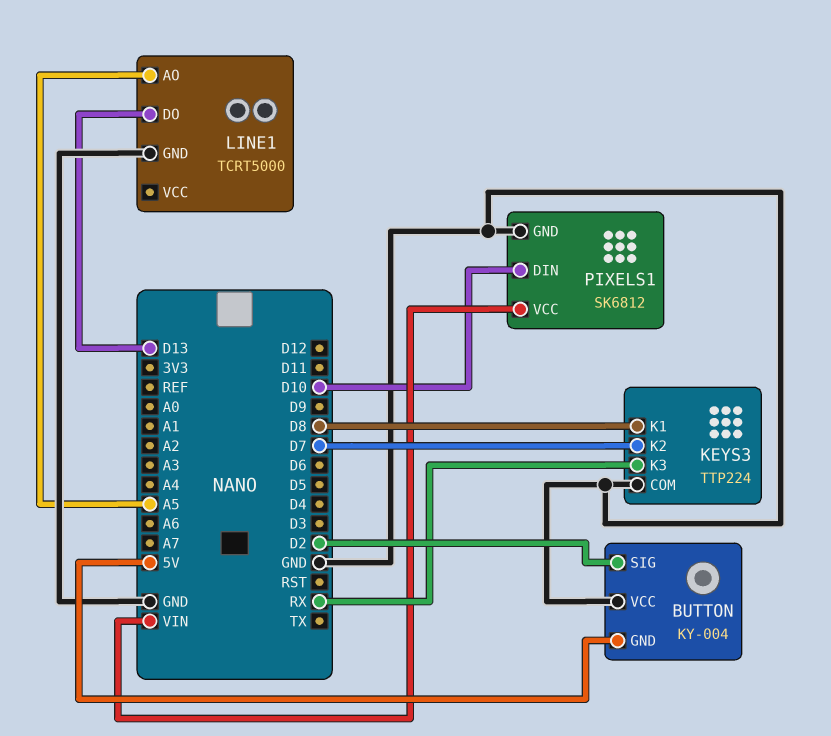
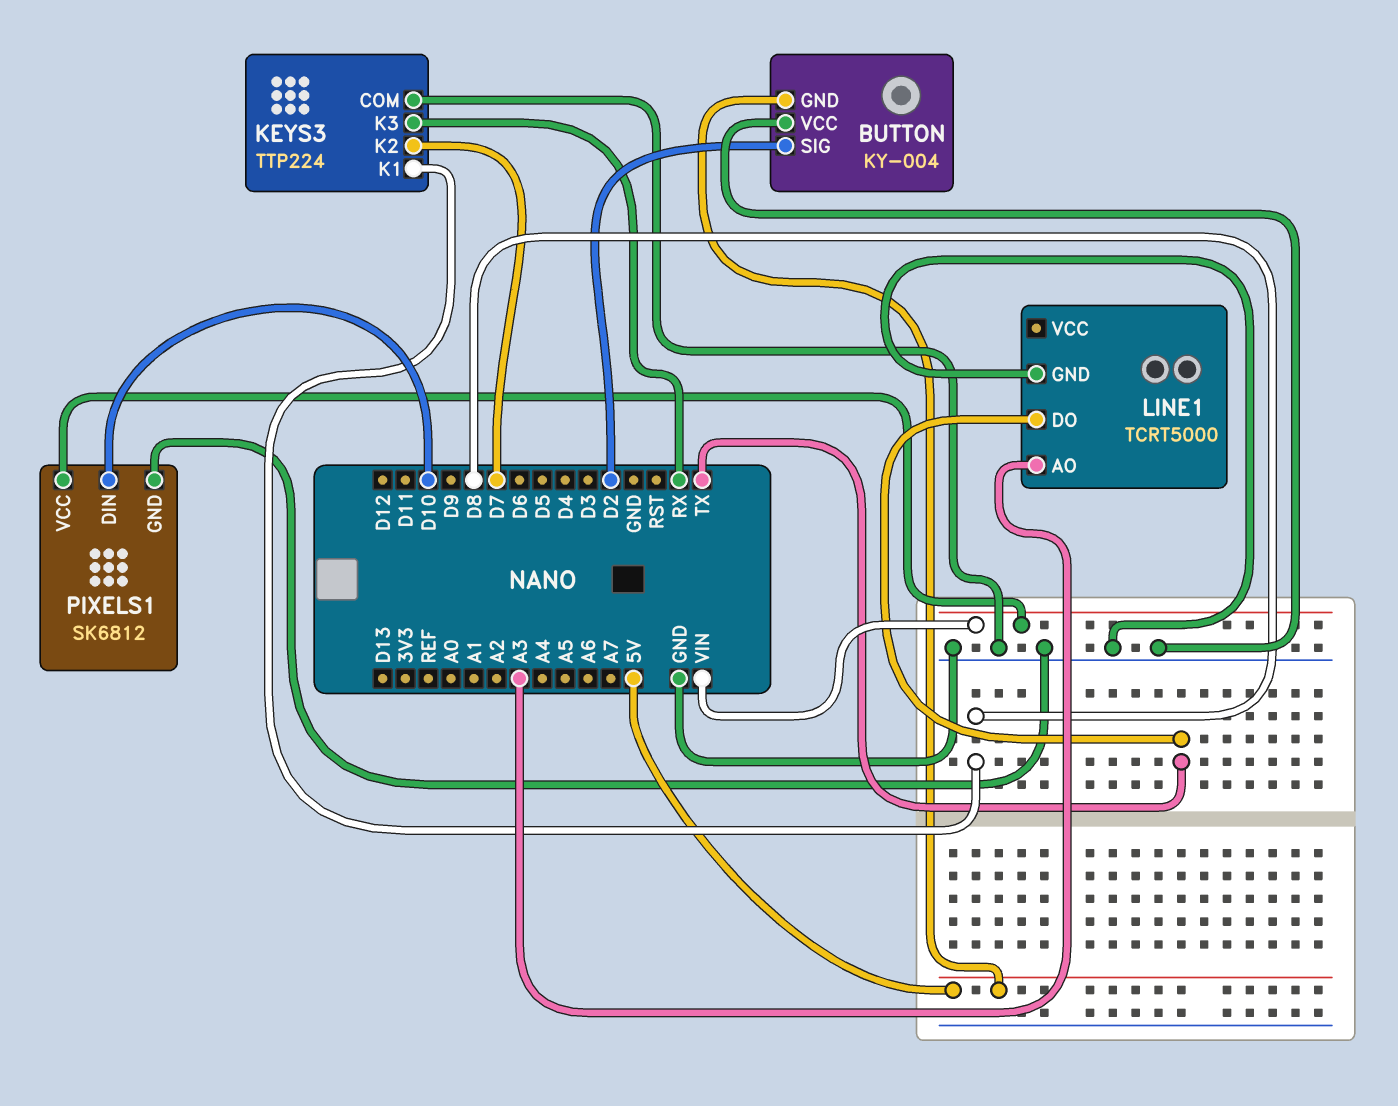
LINE1 pin AO: A5 -> A3
LINE1 pin DO: D13 -> TX

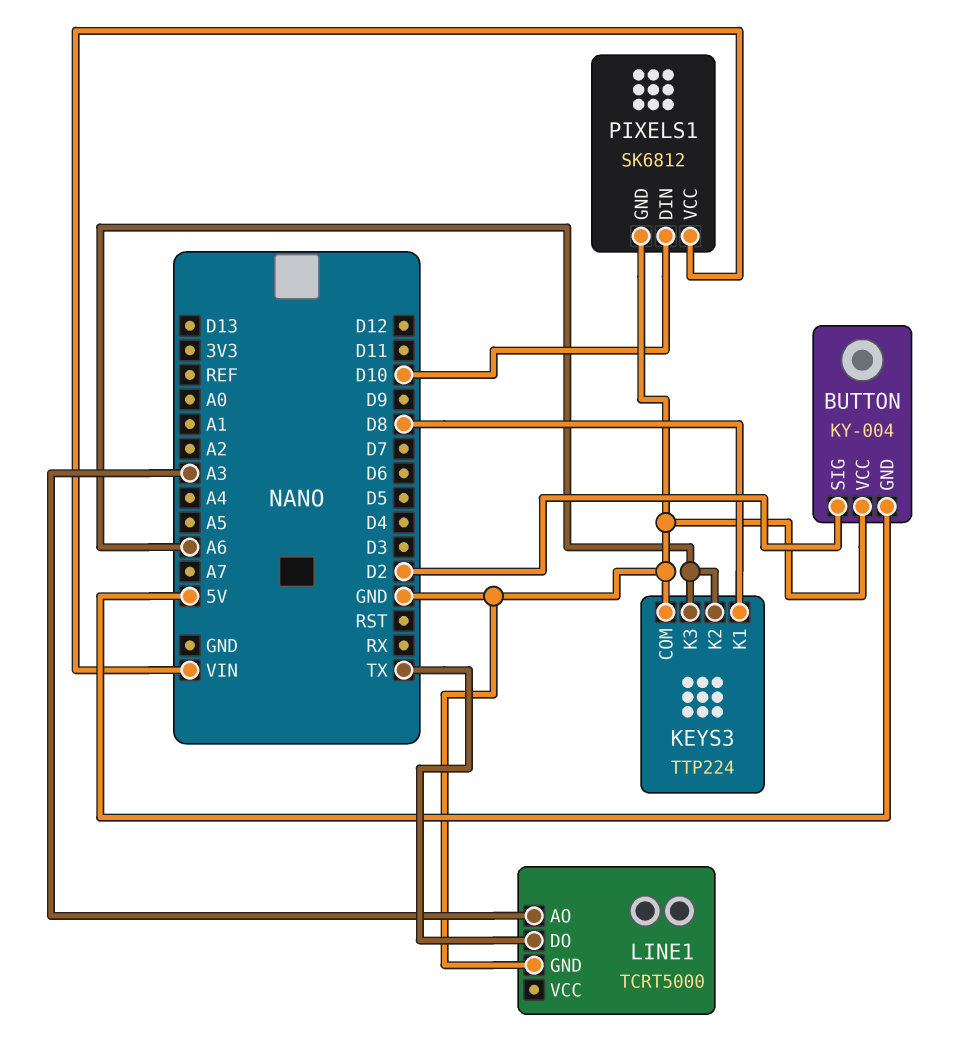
KEYS3 pin K2: D7 -> A6
KEYS3 pin K3: RX -> A6

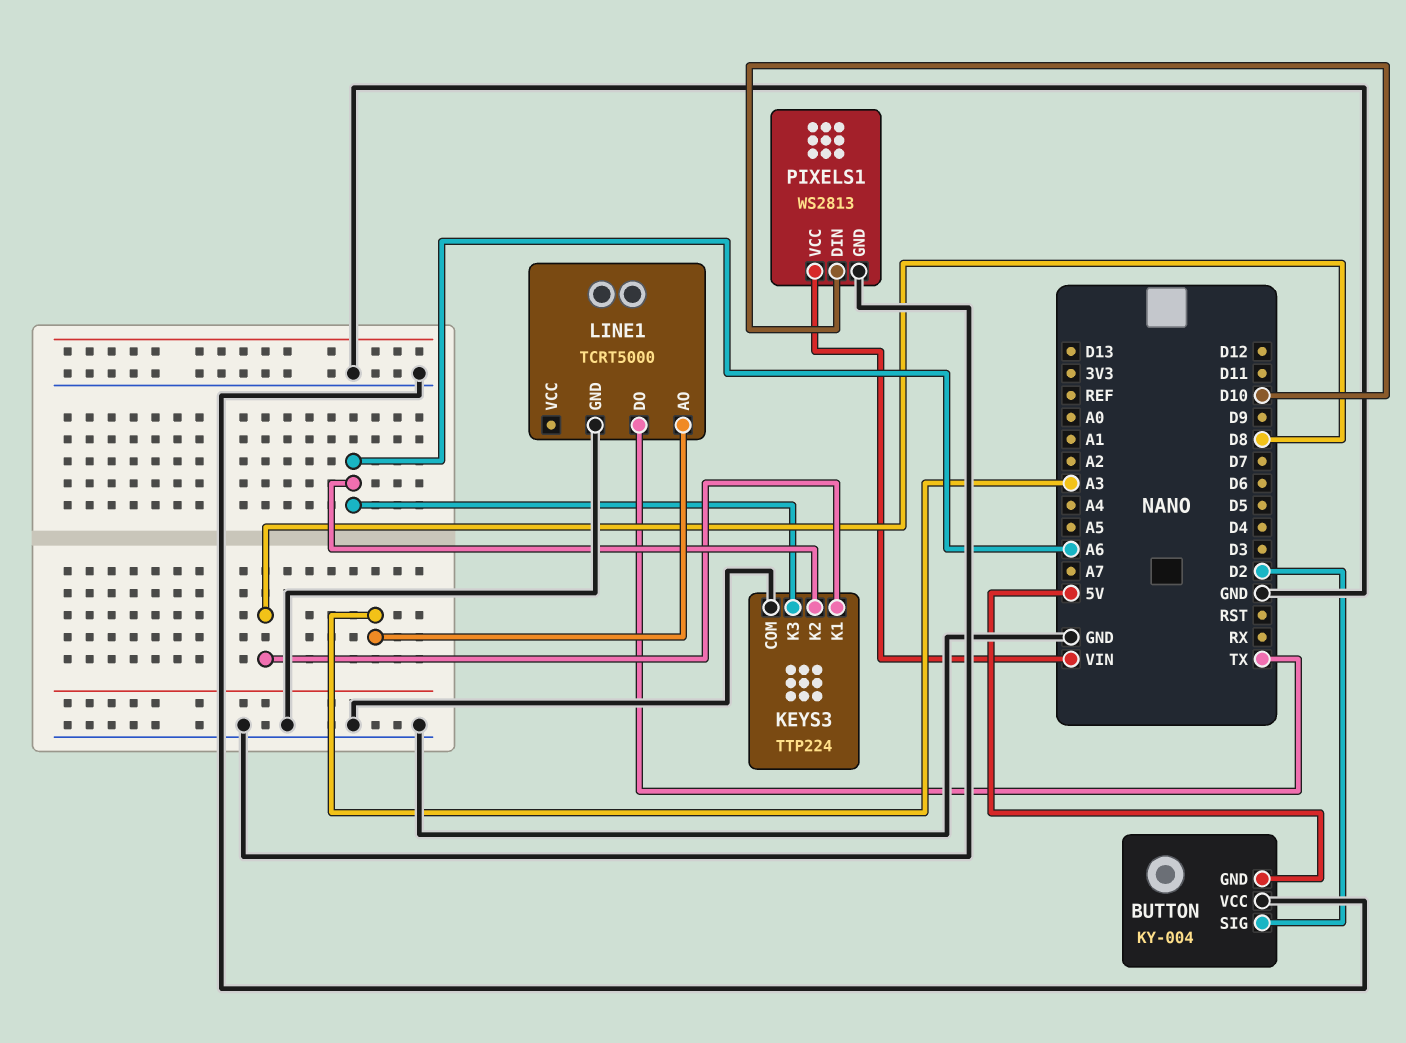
PIXELS1: SK6812 -> WS2813

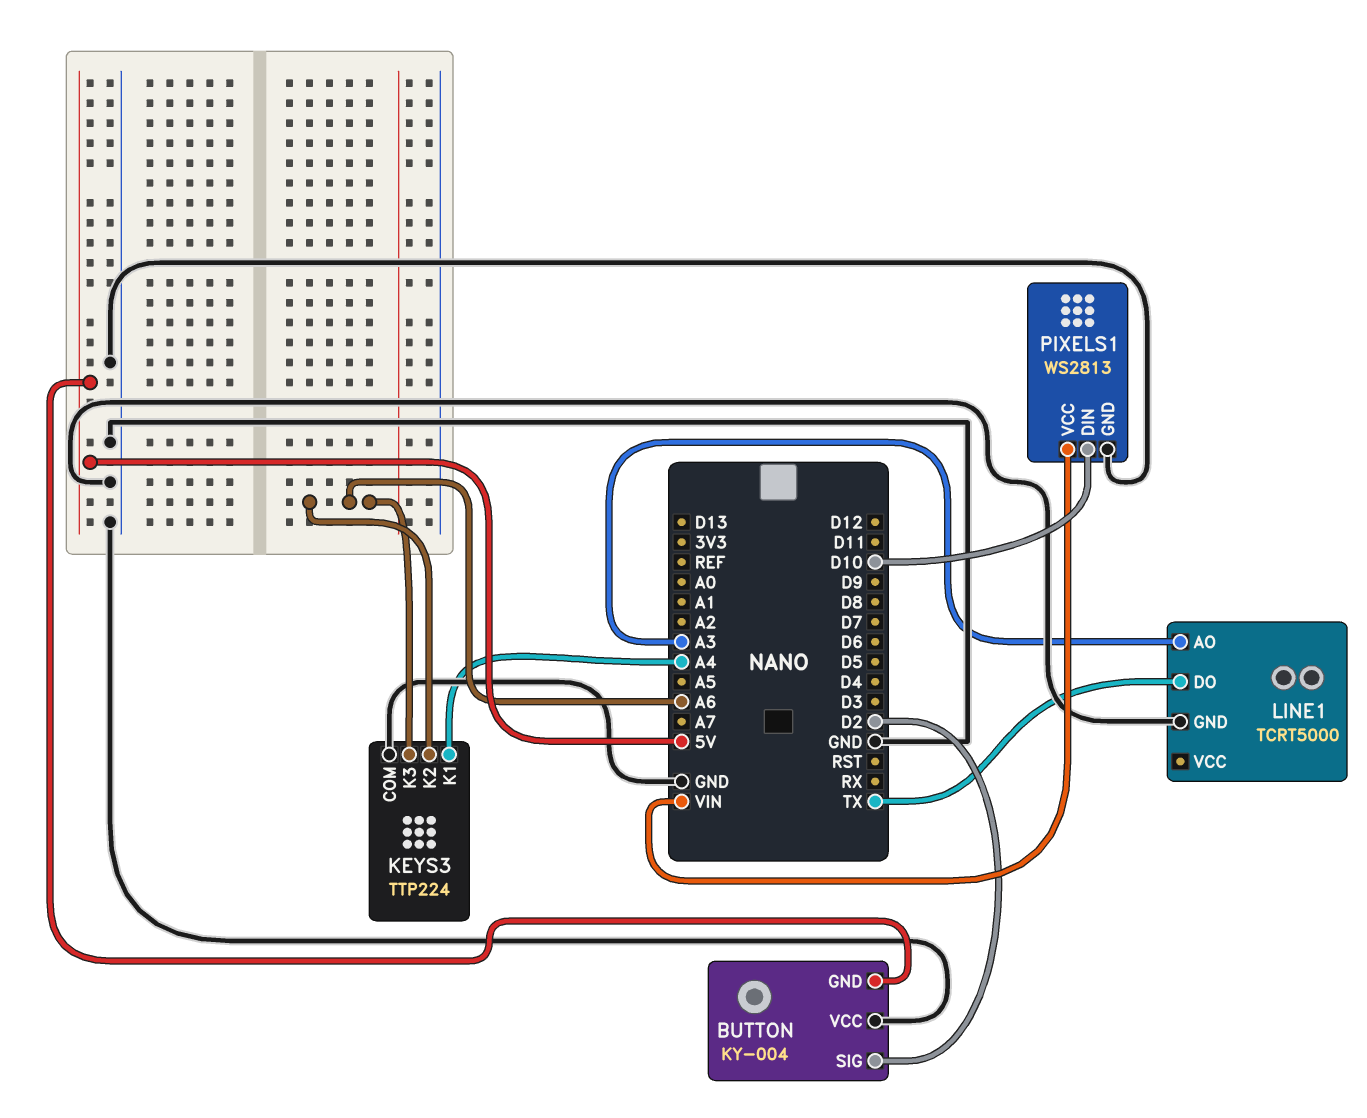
KEYS3 pin K1: D8 -> A4

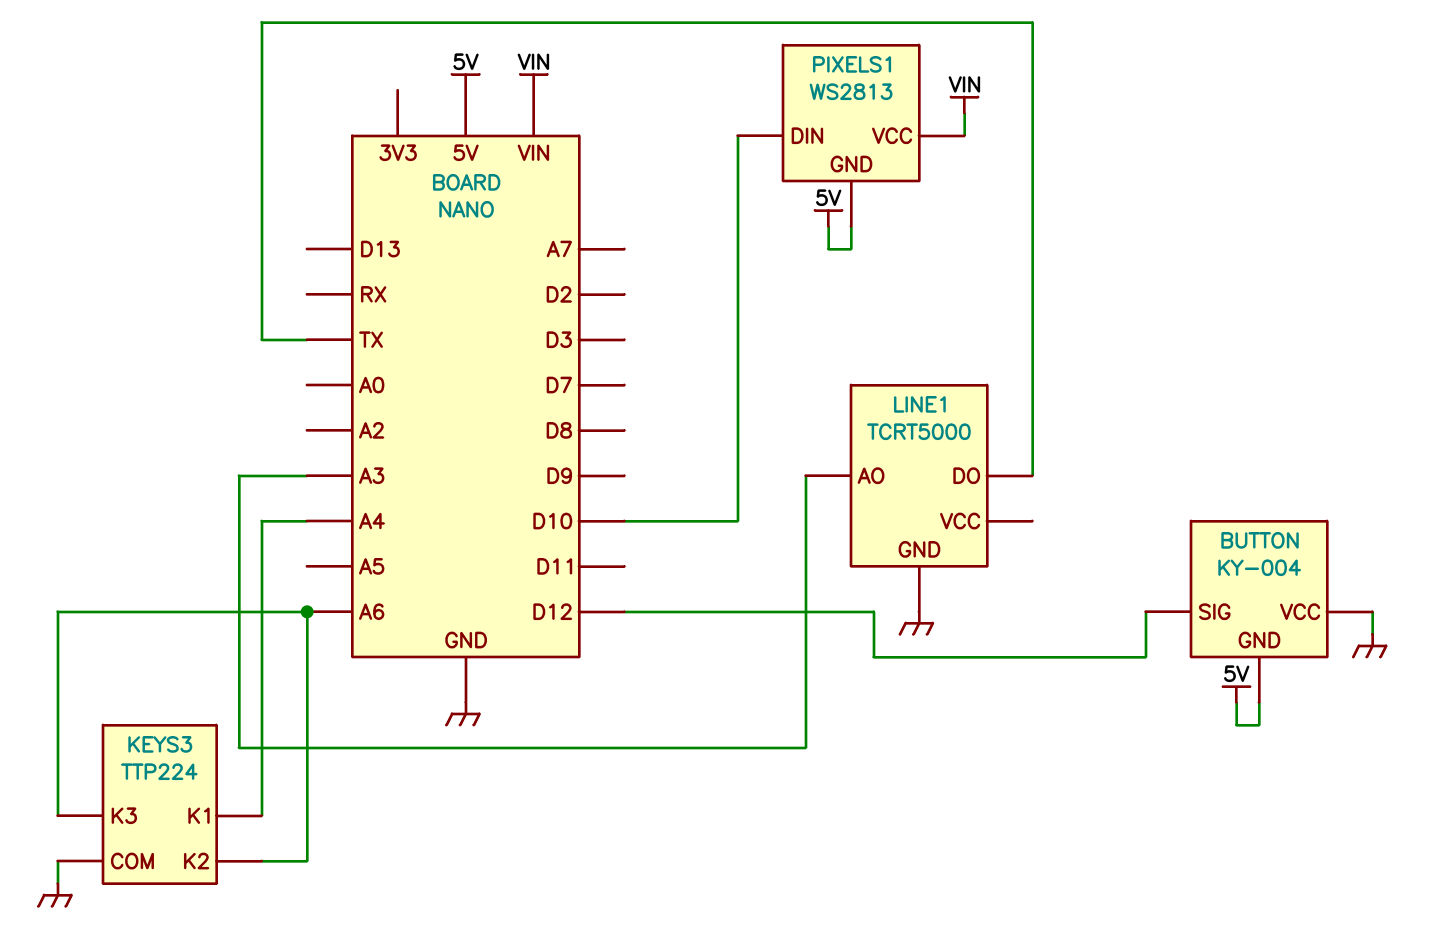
BUTTON pin SIG: D2 -> D12
PIXELS1 pin GND: GND -> 5V

